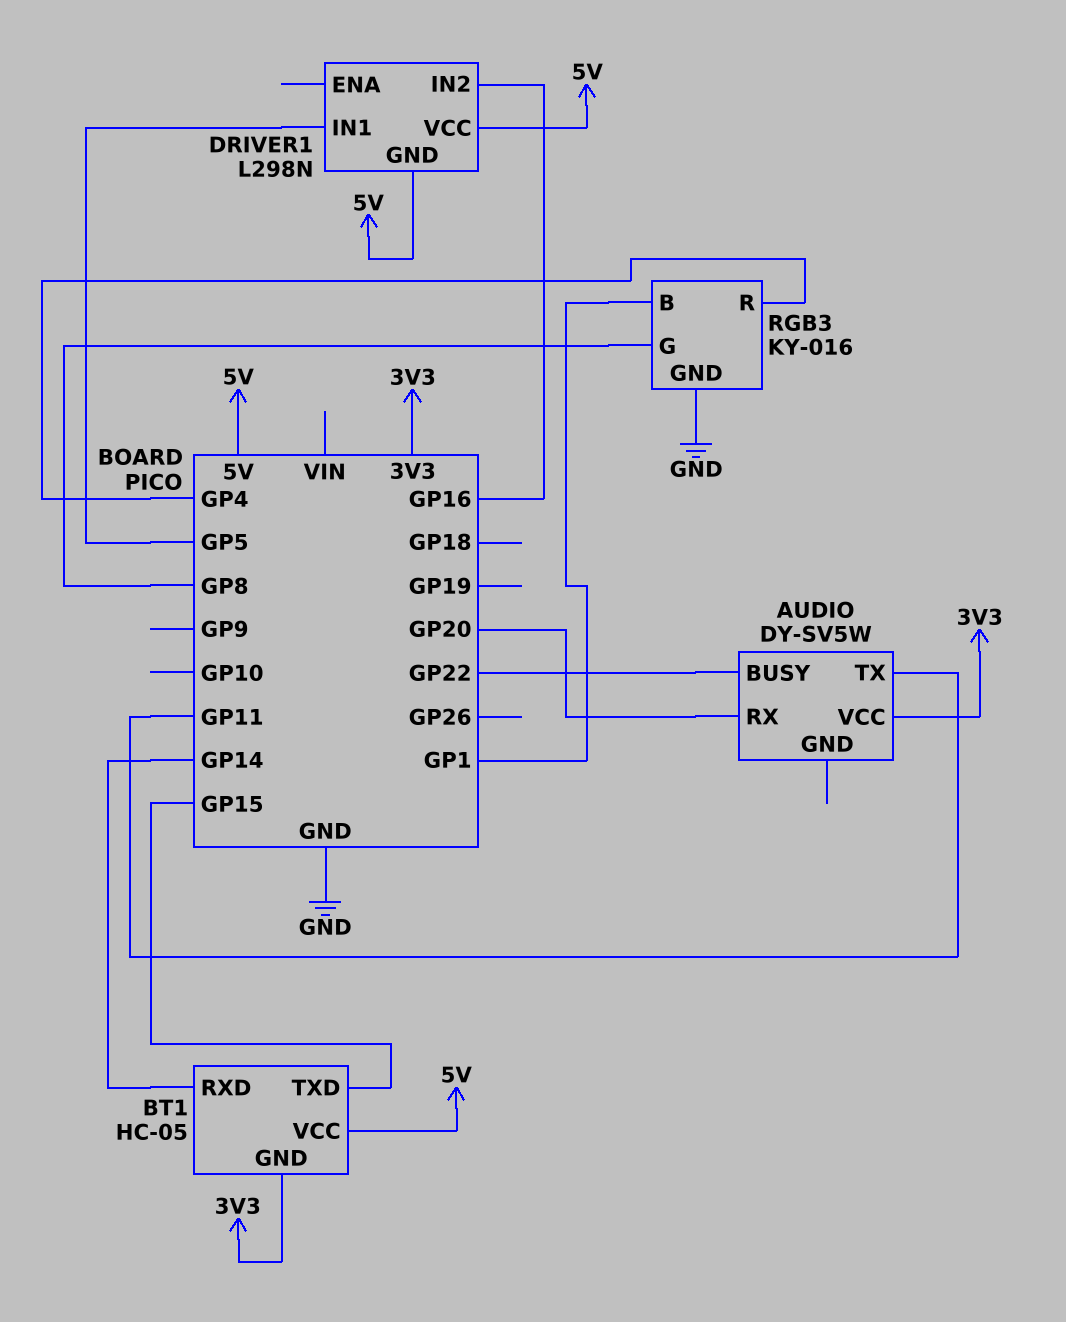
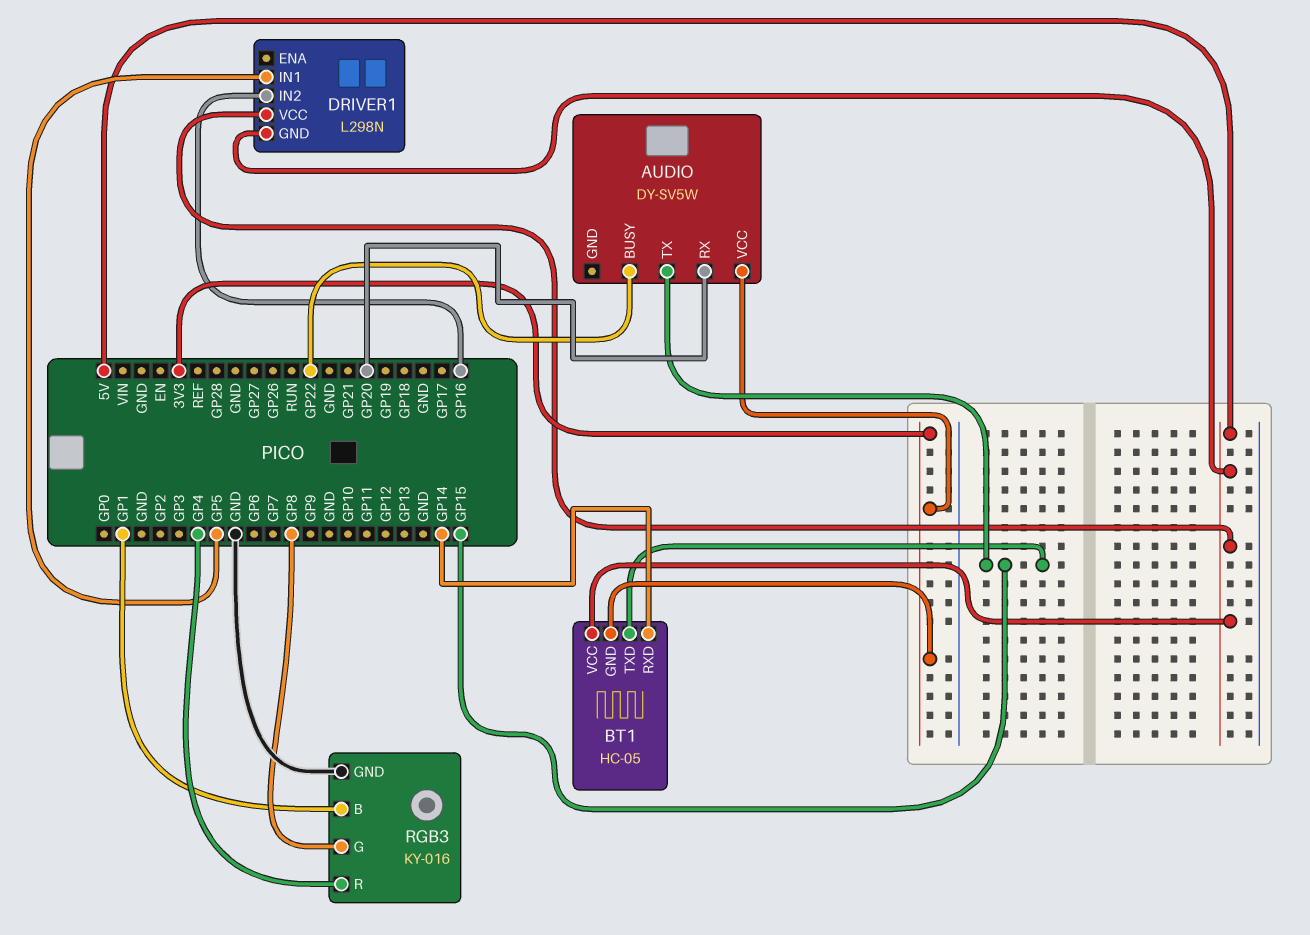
AUDIO pin TX: GP11 -> GP15

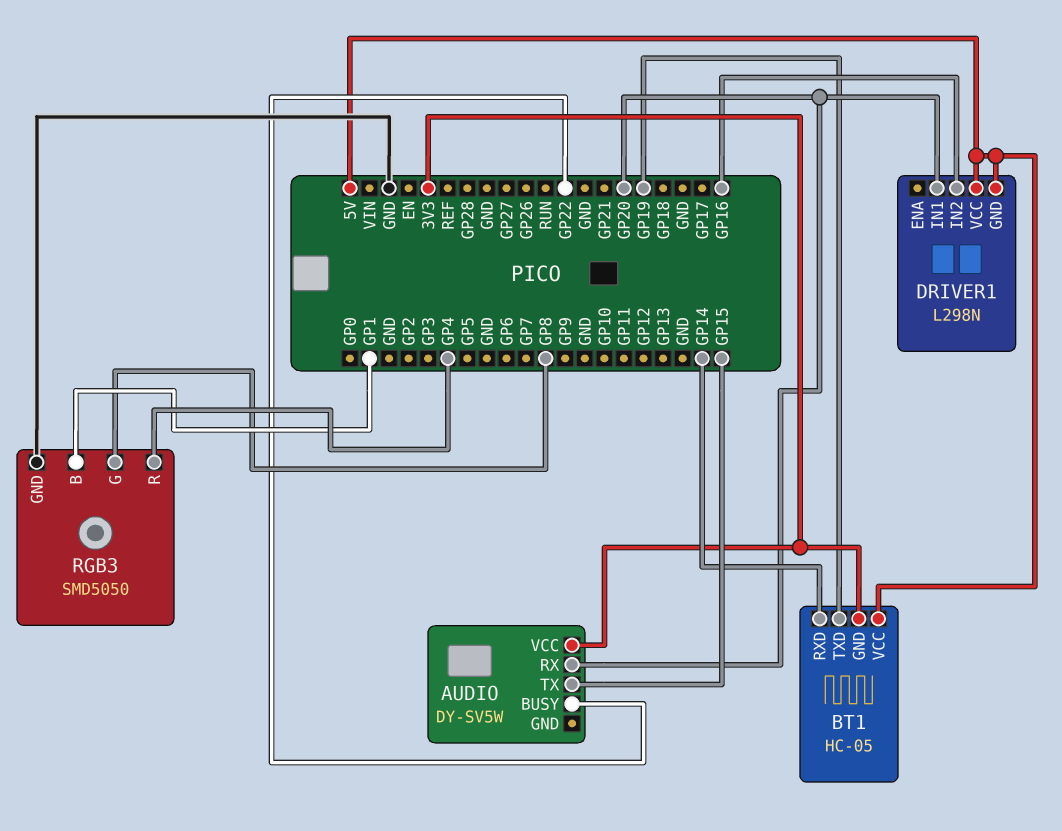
BT1 pin TXD: GP15 -> GP19
DRIVER1 pin IN1: GP5 -> GP20
RGB3: KY-016 -> SMD5050

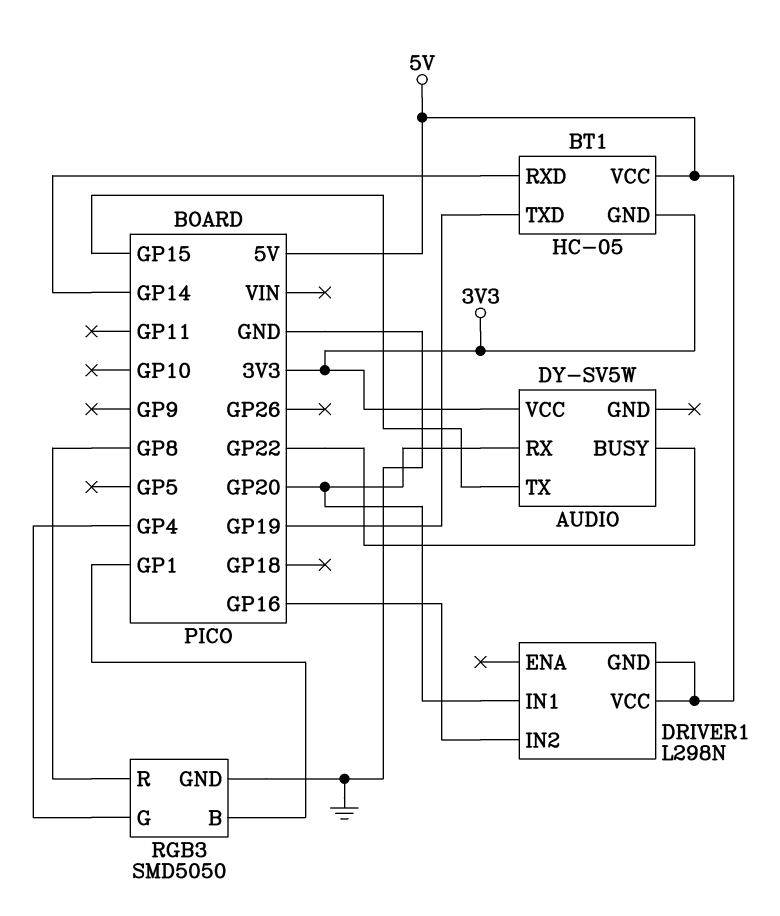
RGB3 pin G: GP8 -> GP4
RGB3 pin R: GP4 -> GP8

